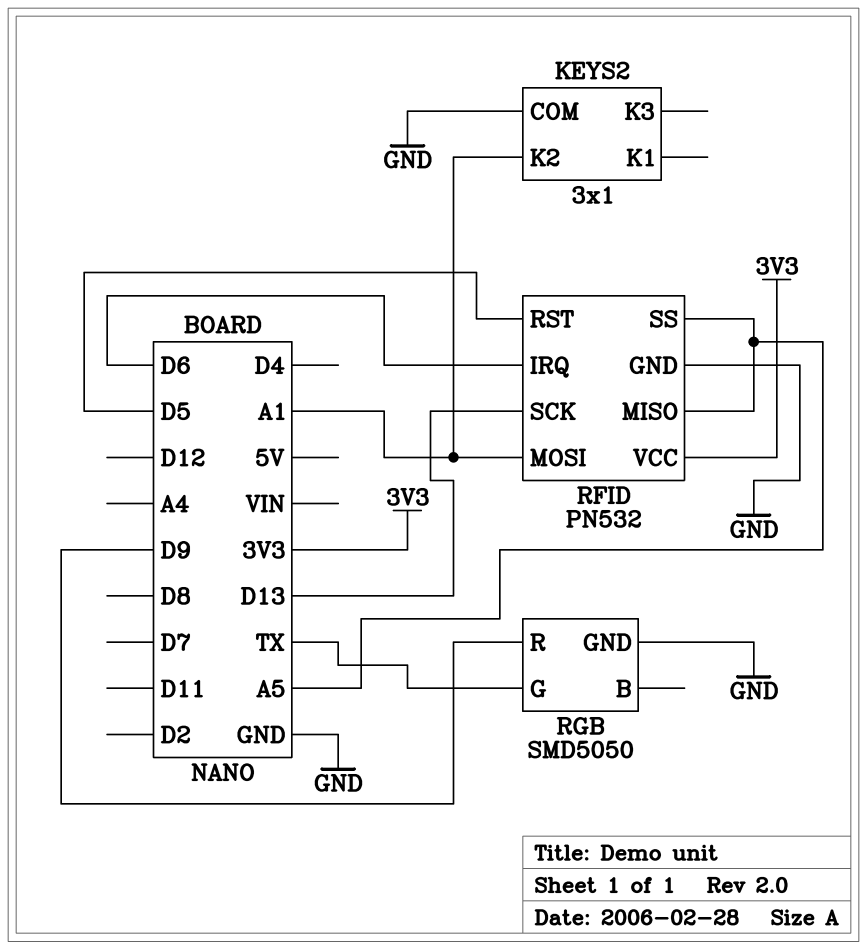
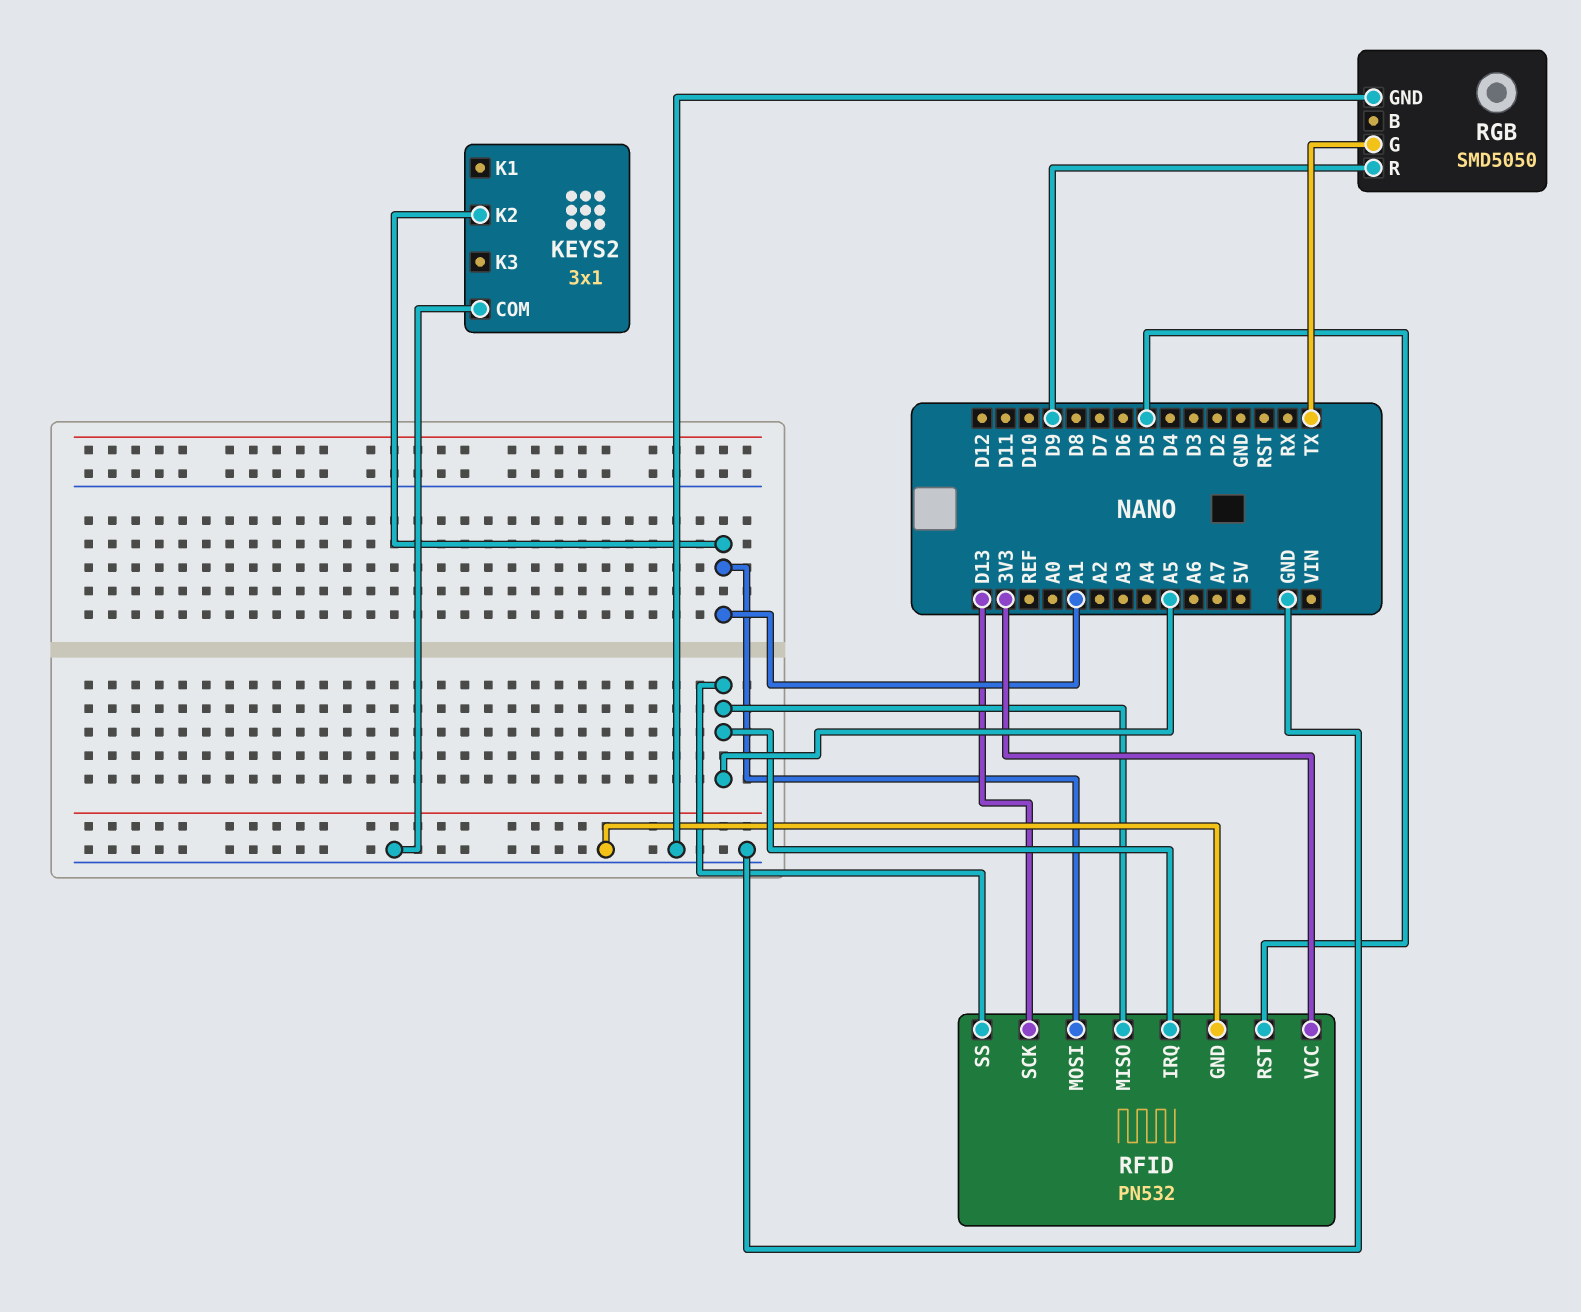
RFID pin IRQ: D6 -> A5

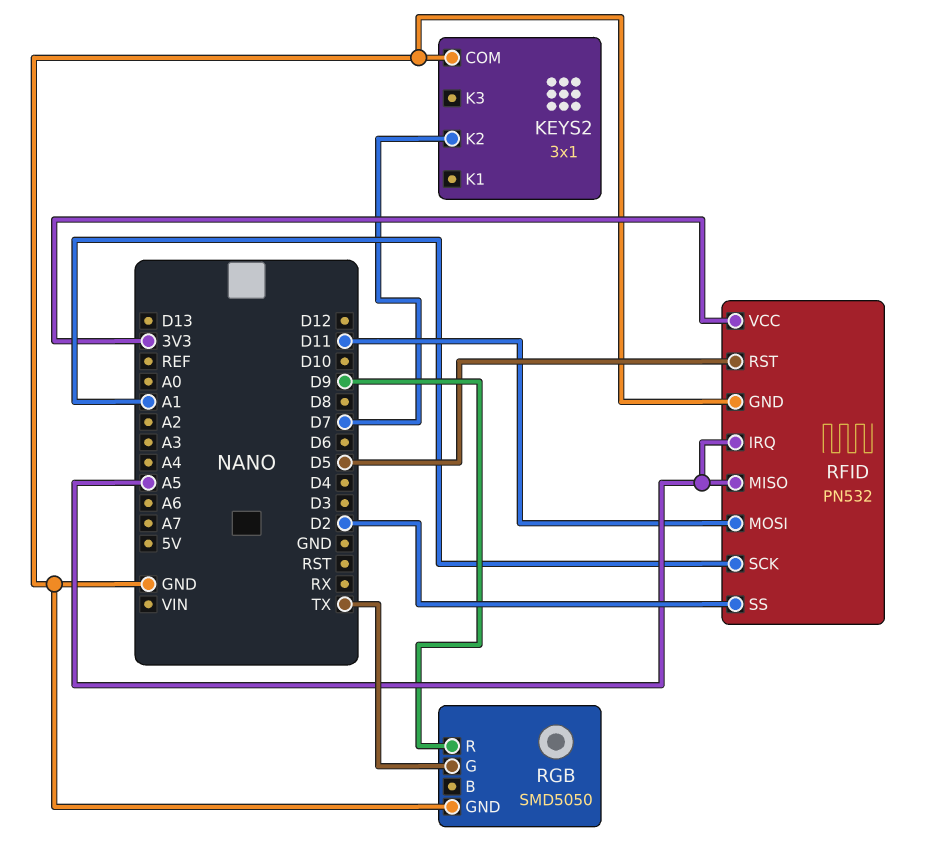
KEYS2 pin K2: A1 -> D7
RFID pin MOSI: A1 -> D11
RFID pin SCK: D13 -> A1
RFID pin SS: A5 -> D2

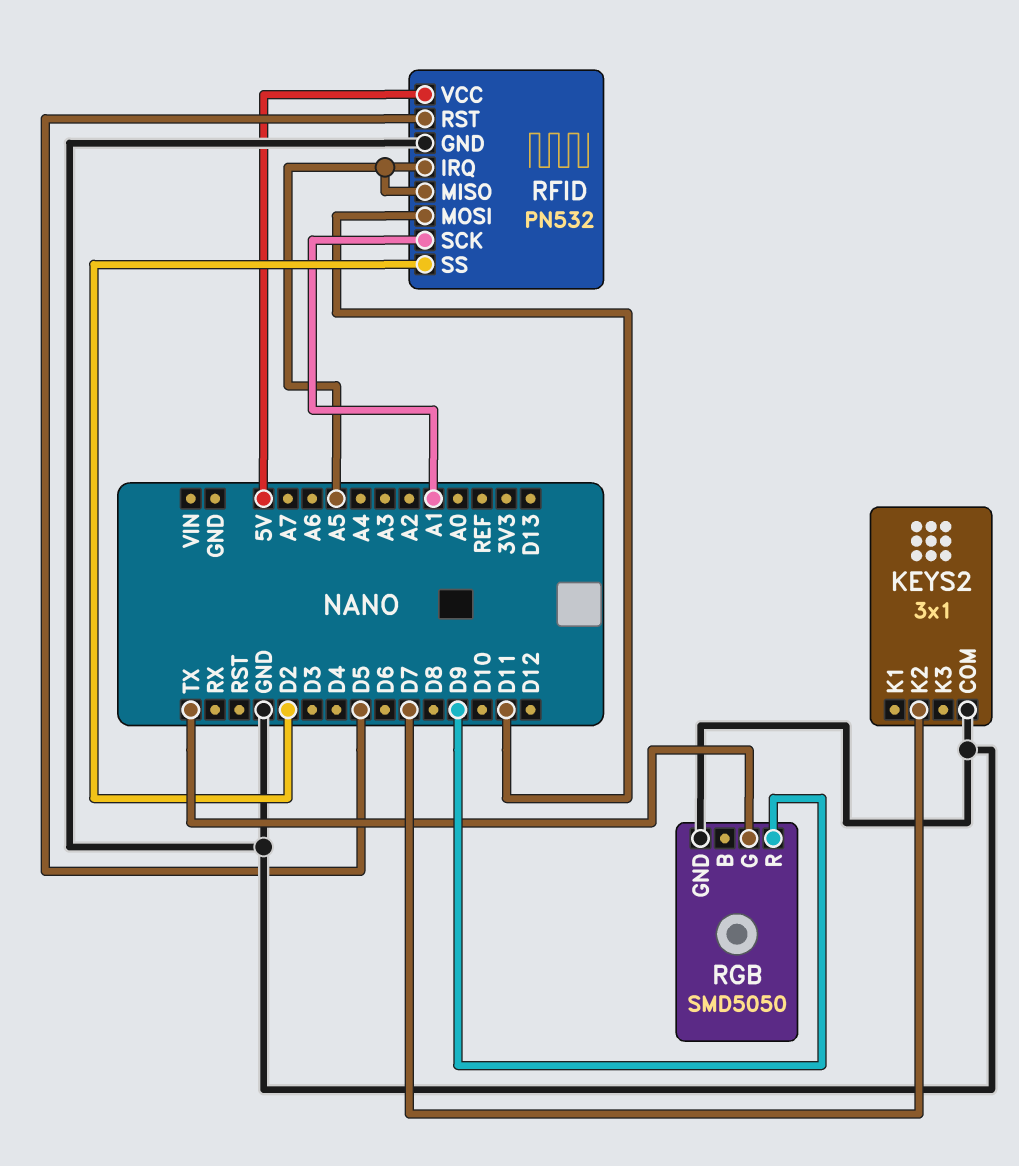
RFID pin VCC: 3V3 -> 5V

